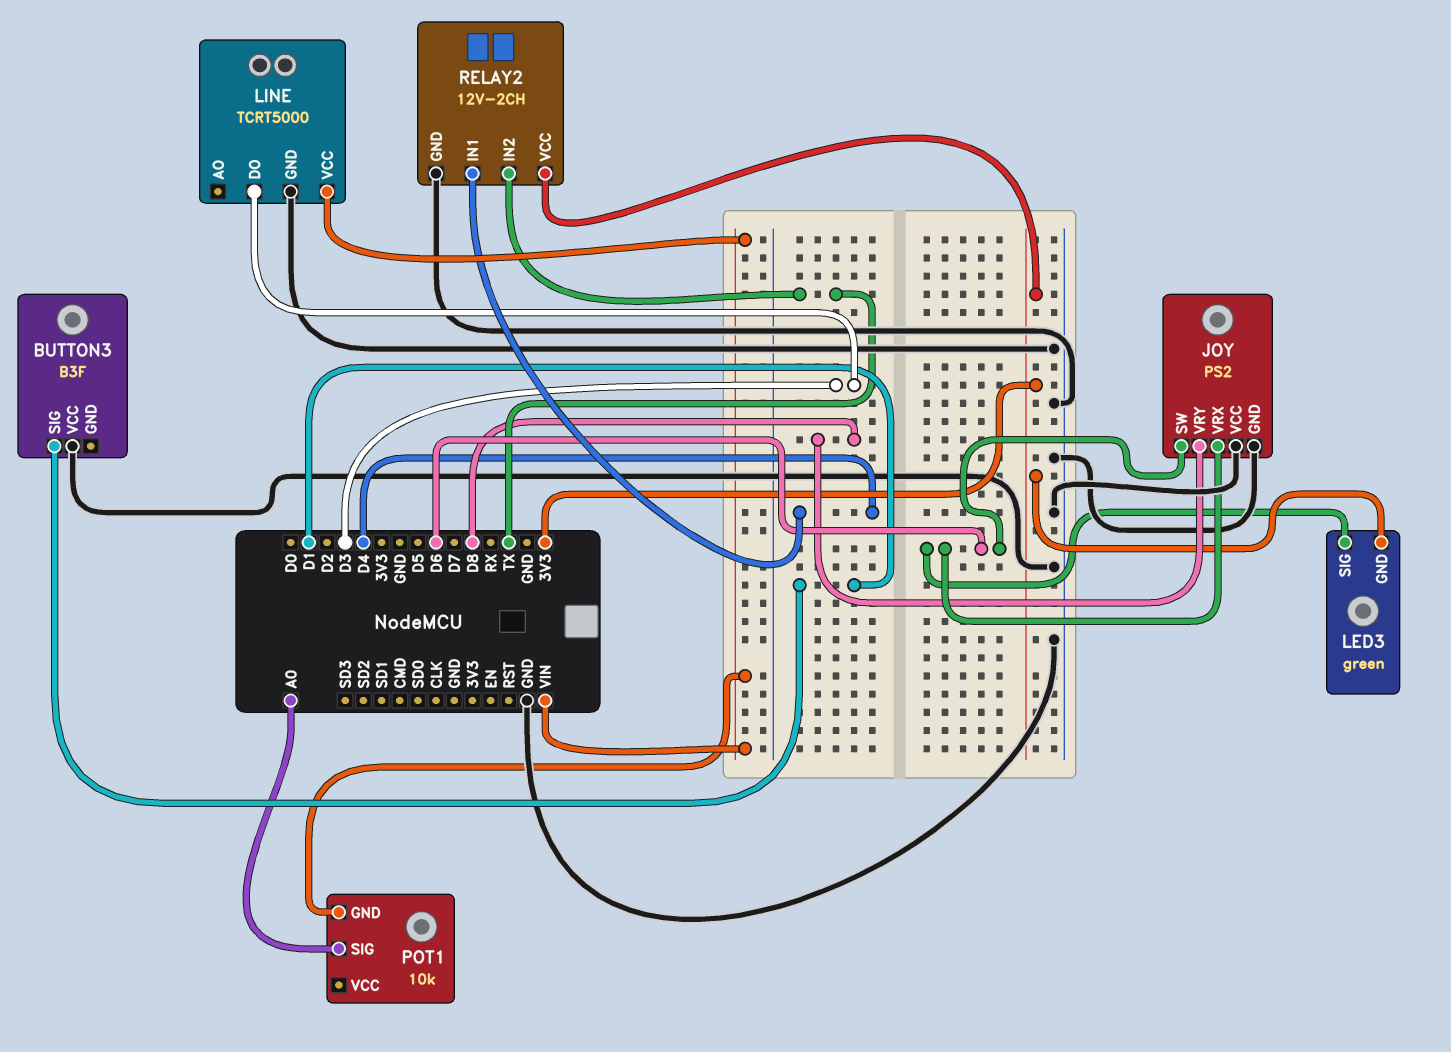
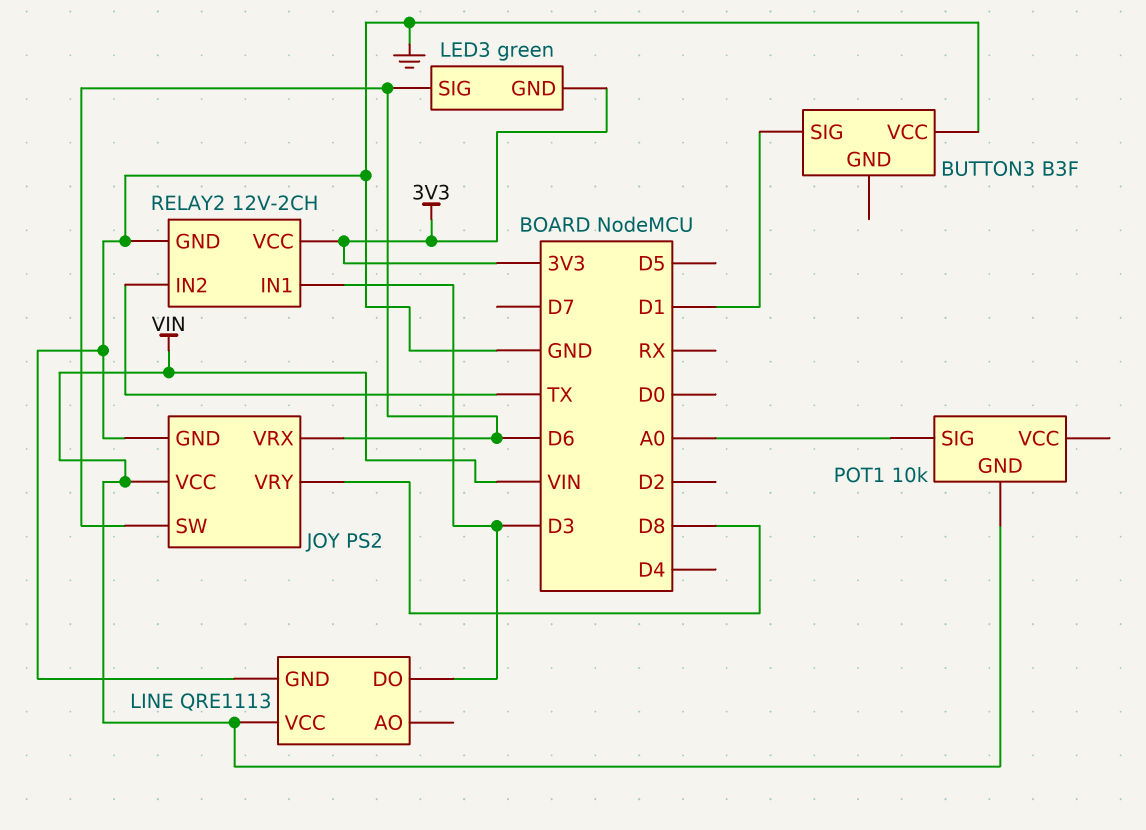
JOY pin VCC: GND -> VIN
LINE: TCRT5000 -> QRE1113
RELAY2 pin IN1: D4 -> D3

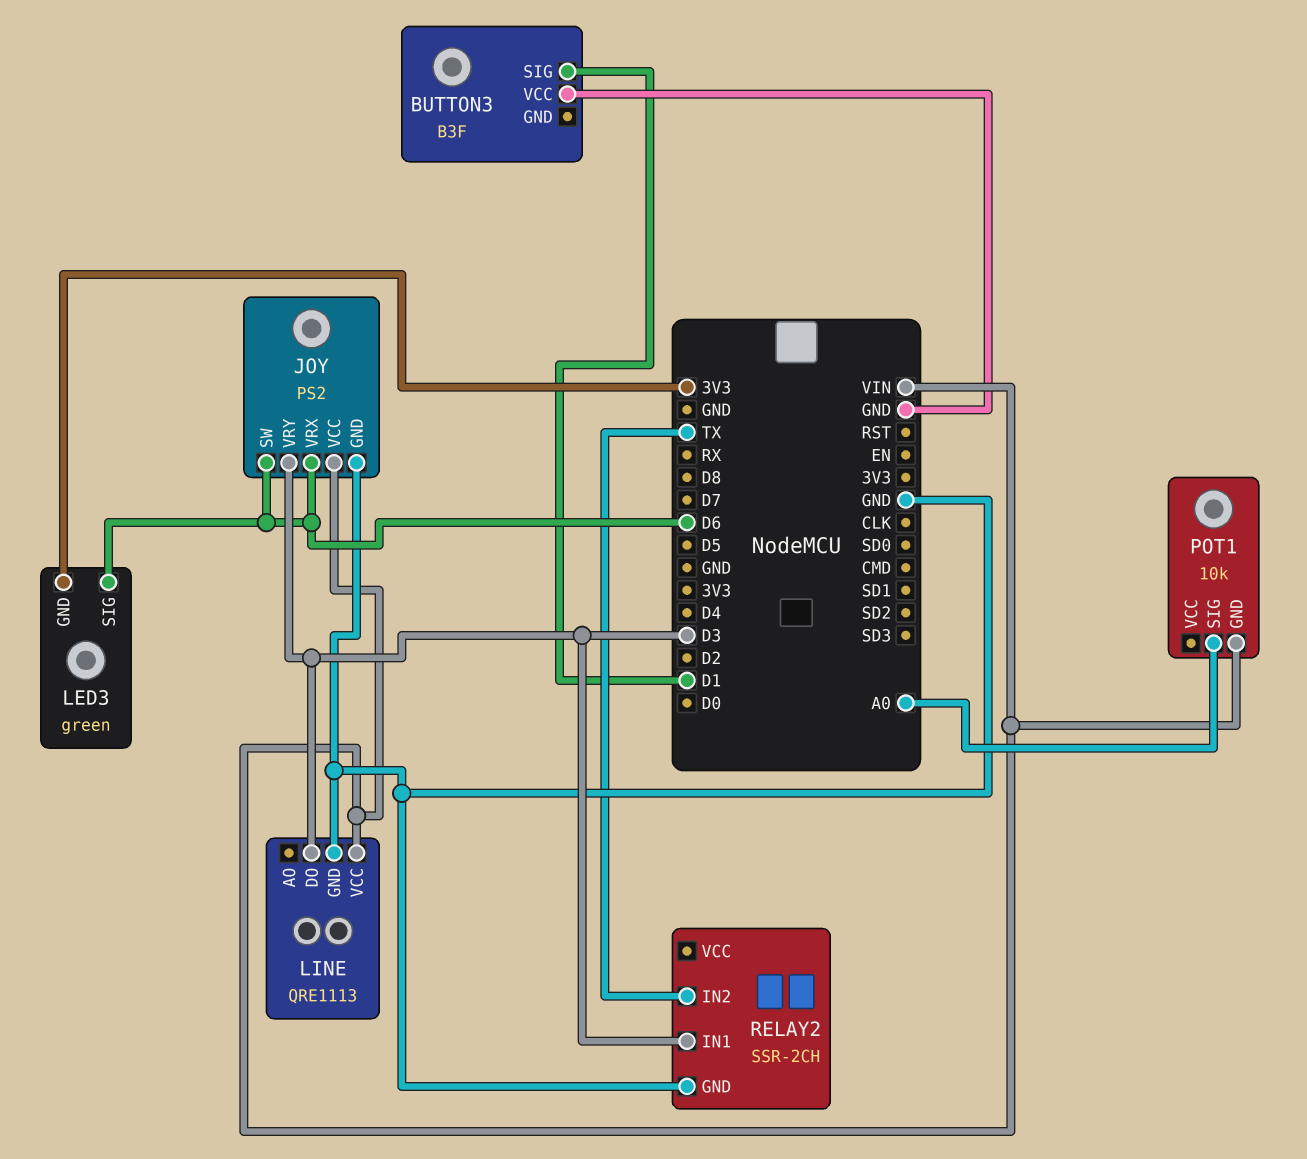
JOY pin VRY: D8 -> D3
RELAY2: 12V-2CH -> SSR-2CH
RELAY2 pin VCC: 3V3 -> none

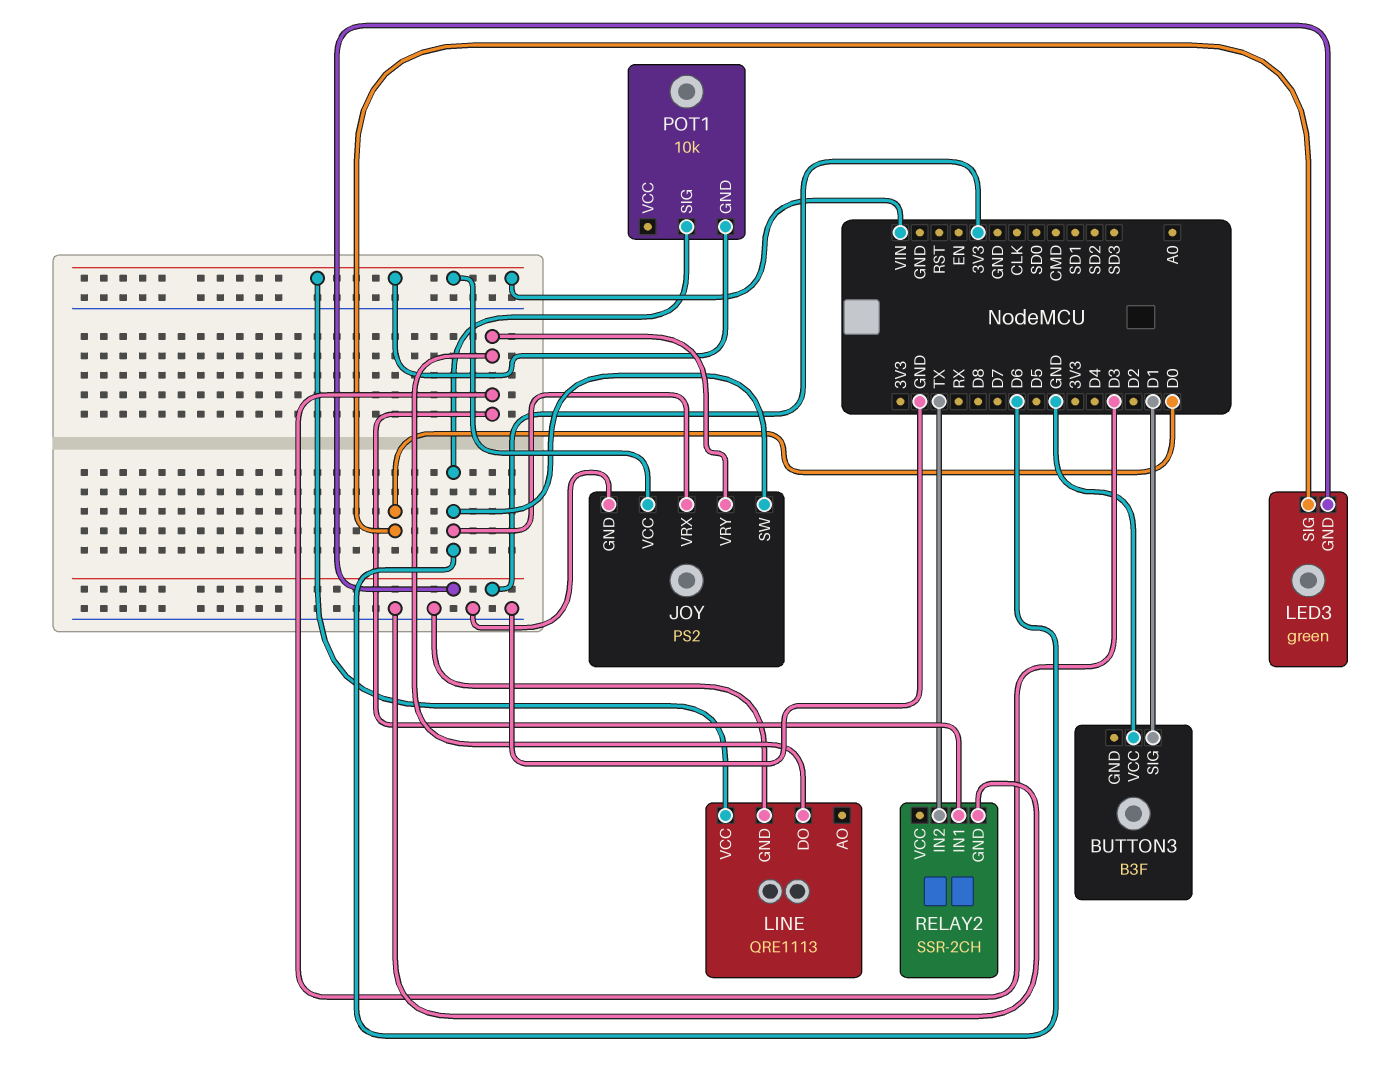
LED3 pin SIG: D6 -> D0
POT1 pin SIG: A0 -> D6

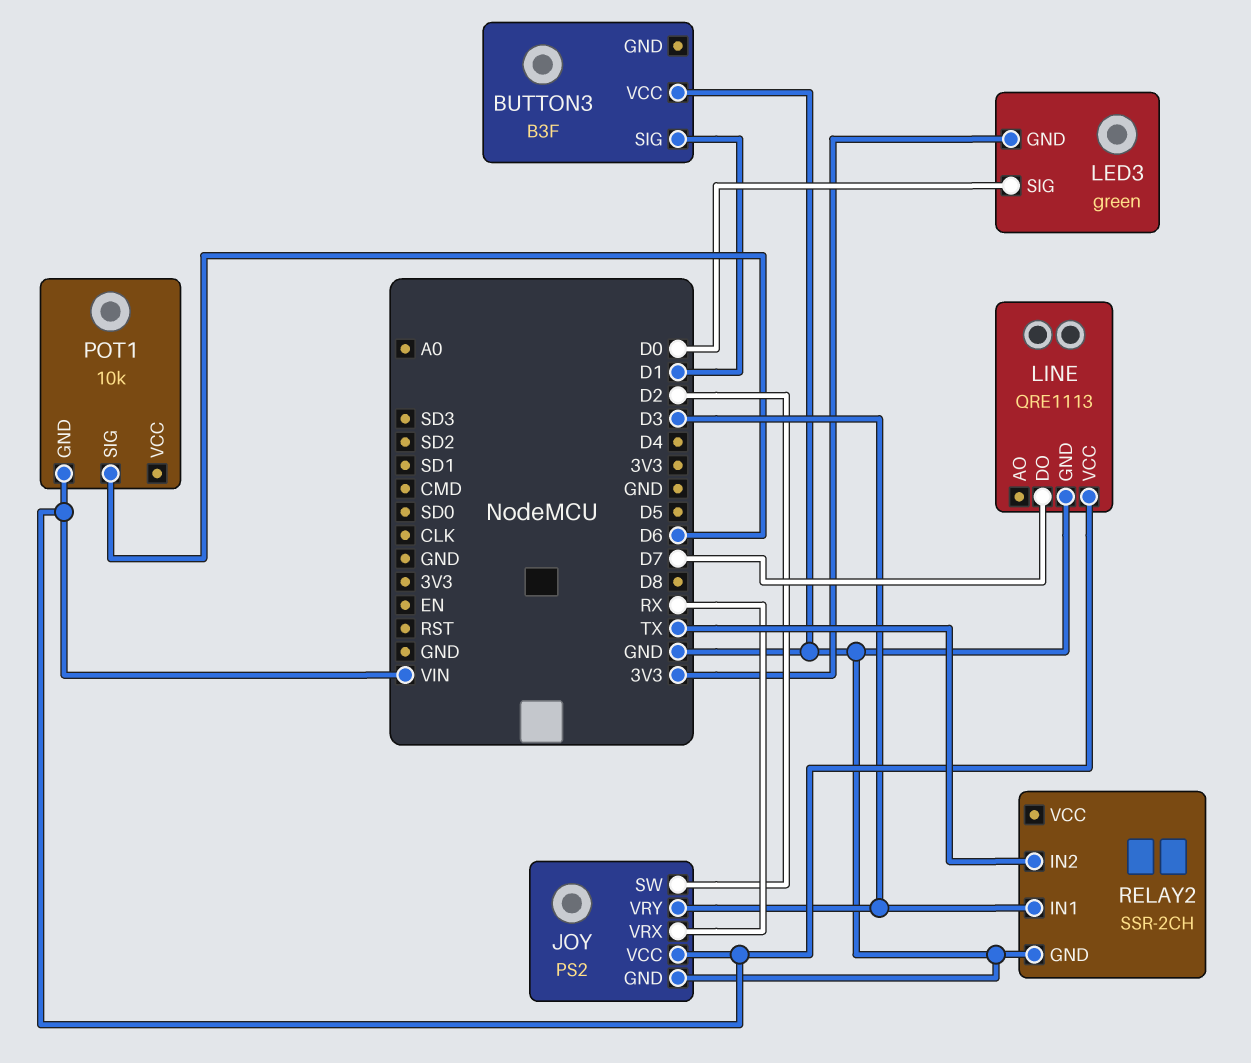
JOY pin SW: D6 -> D2
JOY pin VRX: D6 -> RX
LINE pin DO: D3 -> D7

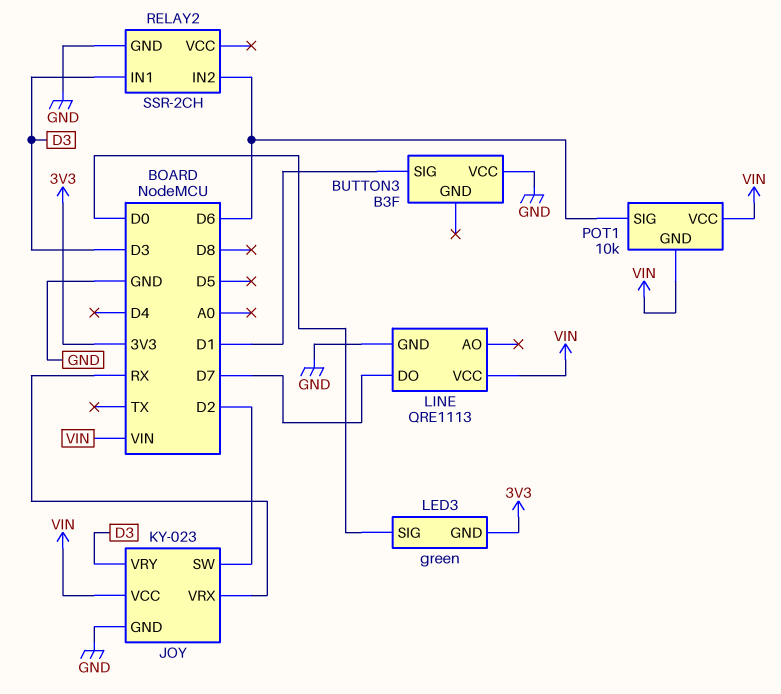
JOY: PS2 -> KY-023
POT1 pin VCC: none -> VIN
RELAY2 pin IN2: TX -> D6

